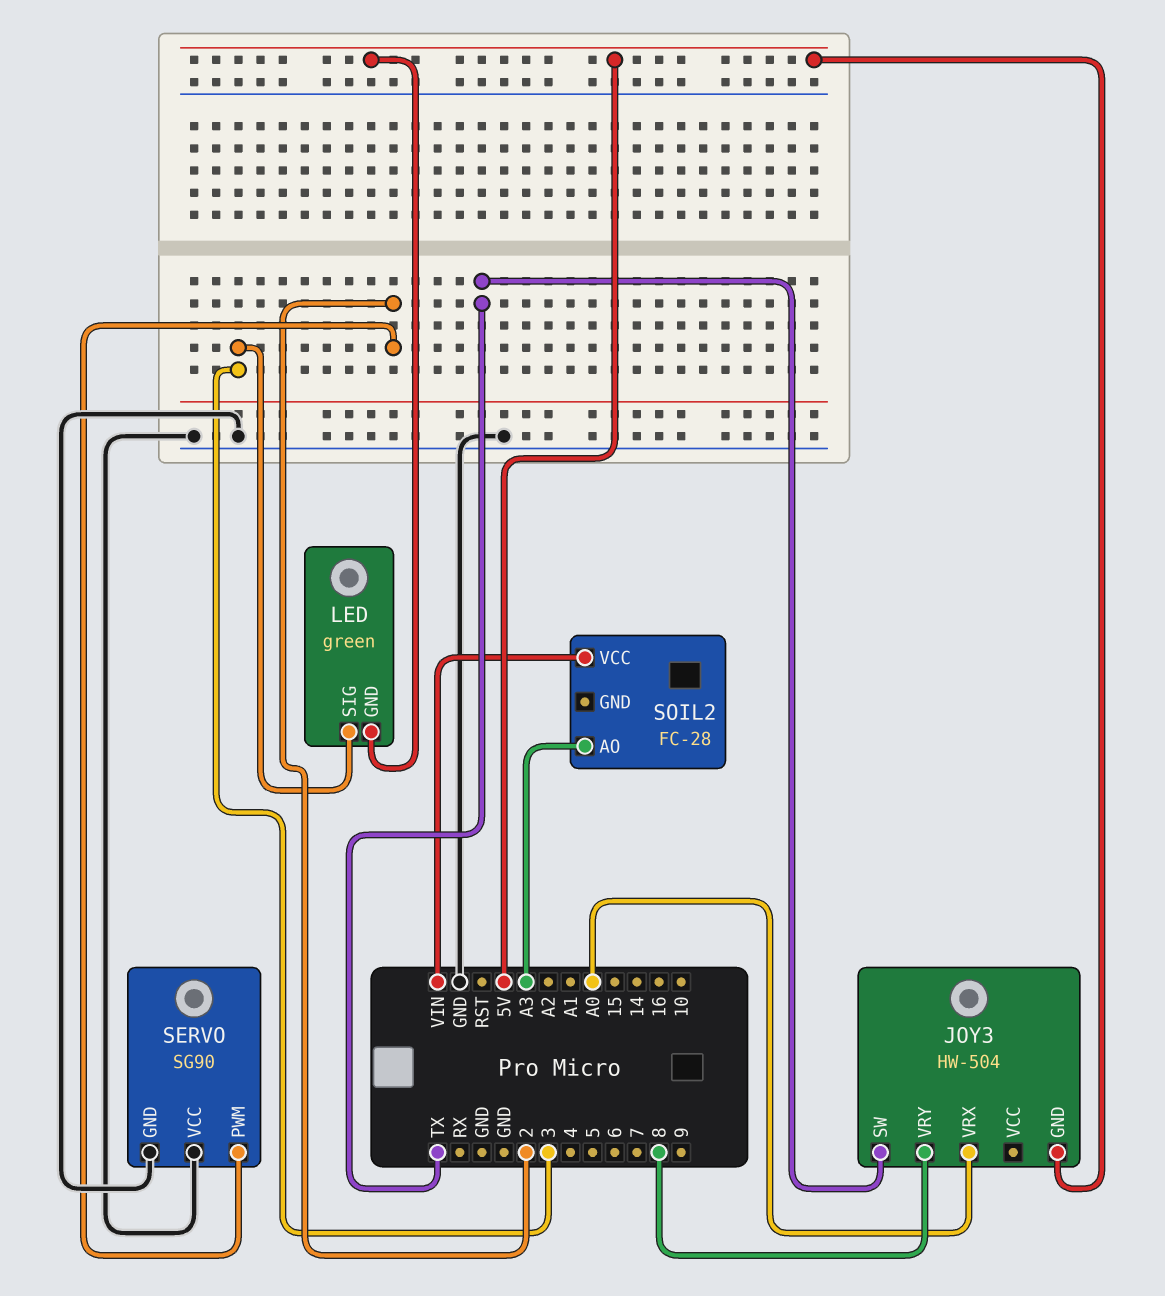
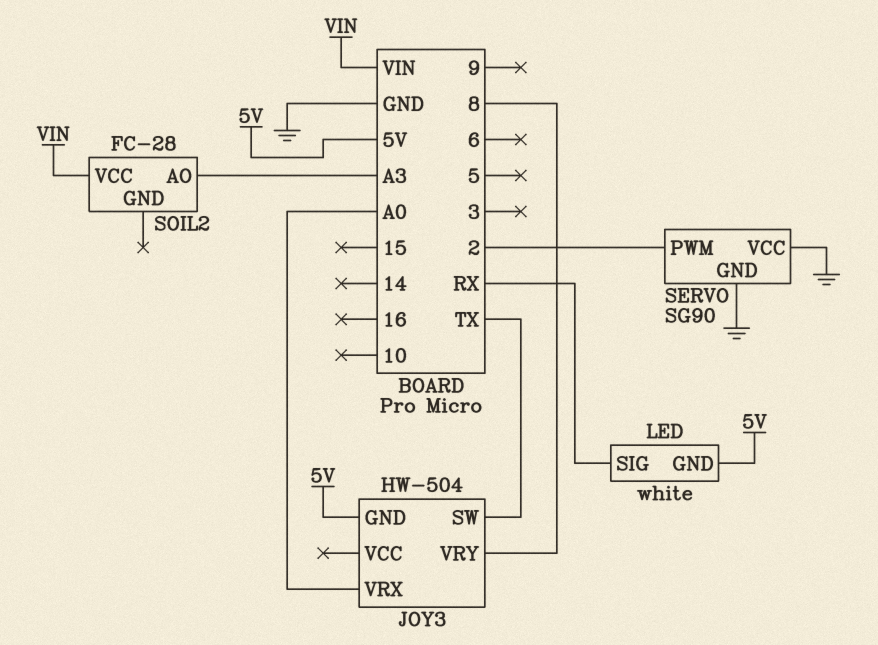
LED: green -> white
LED pin SIG: 3 -> RX

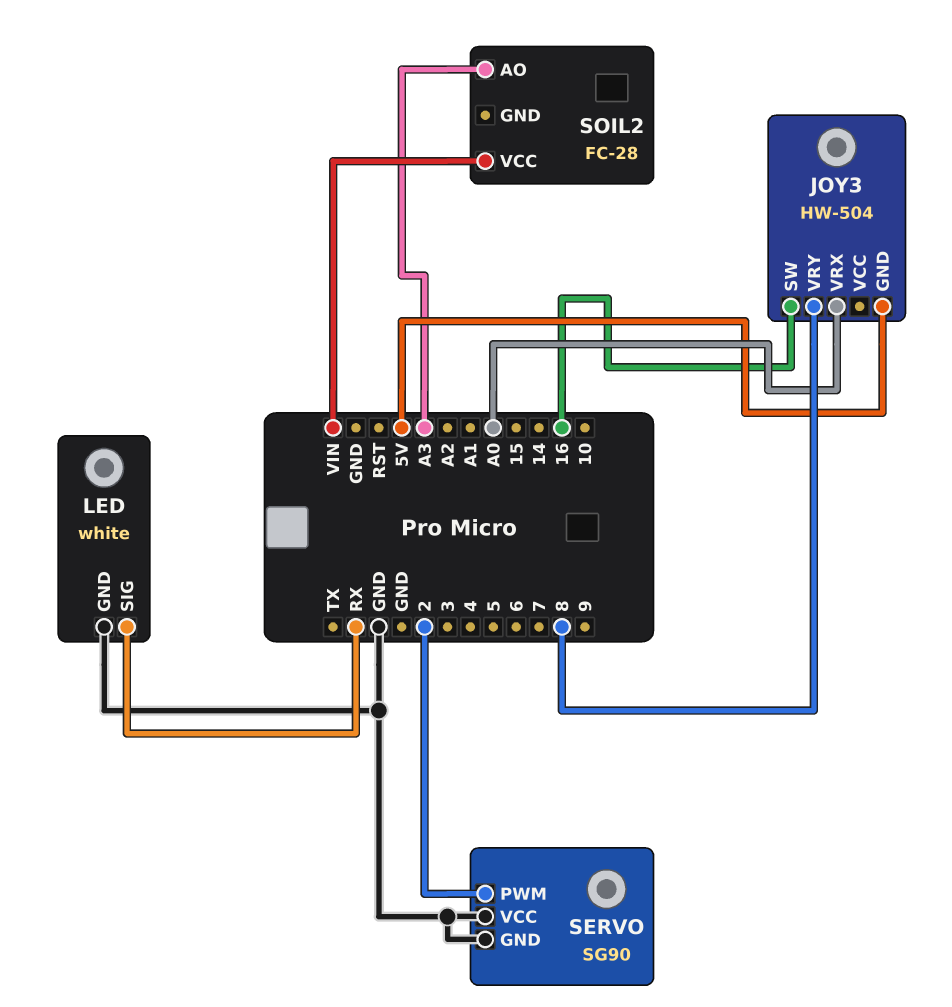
JOY3 pin SW: TX -> 16
LED pin GND: 5V -> GND

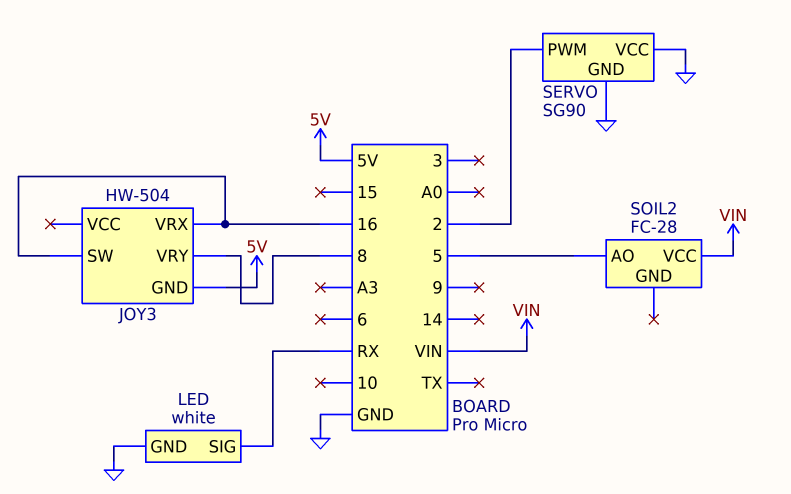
JOY3 pin VRX: A0 -> 16
SOIL2 pin AO: A3 -> 5

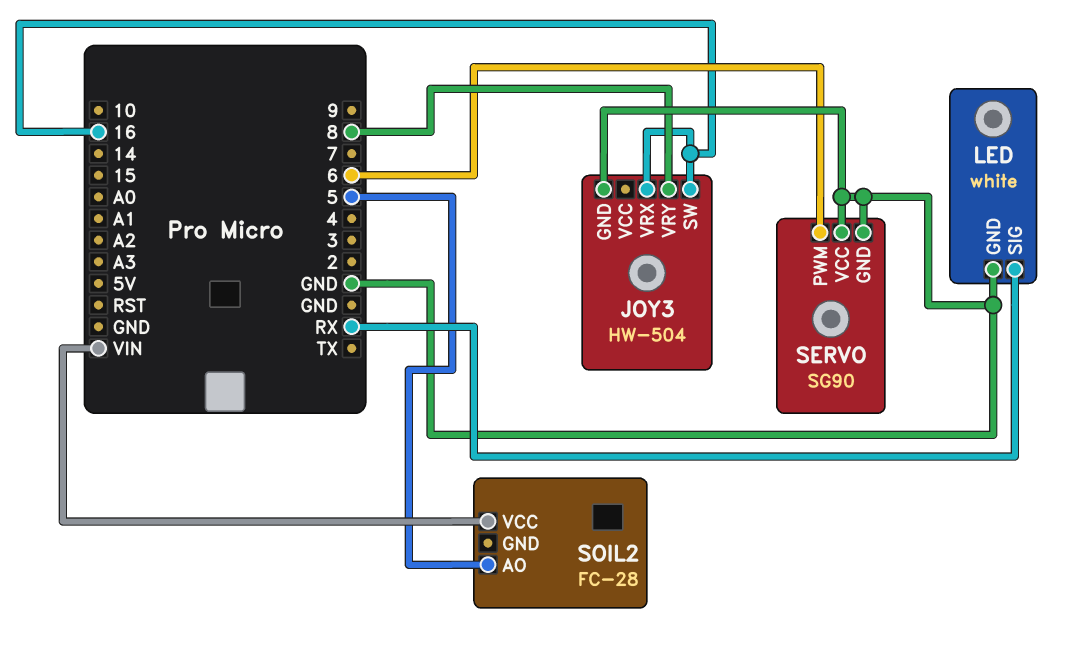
JOY3 pin GND: 5V -> GND
SERVO pin PWM: 2 -> 6

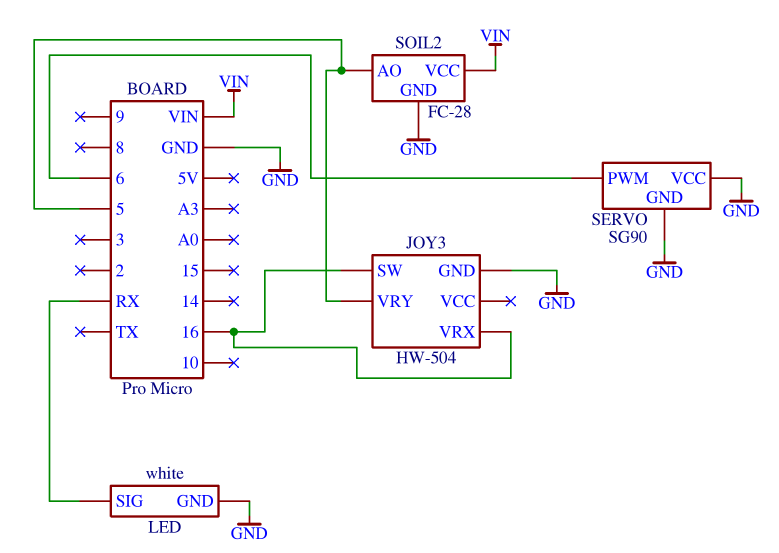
JOY3 pin VRY: 8 -> 5
SOIL2 pin GND: none -> GND

